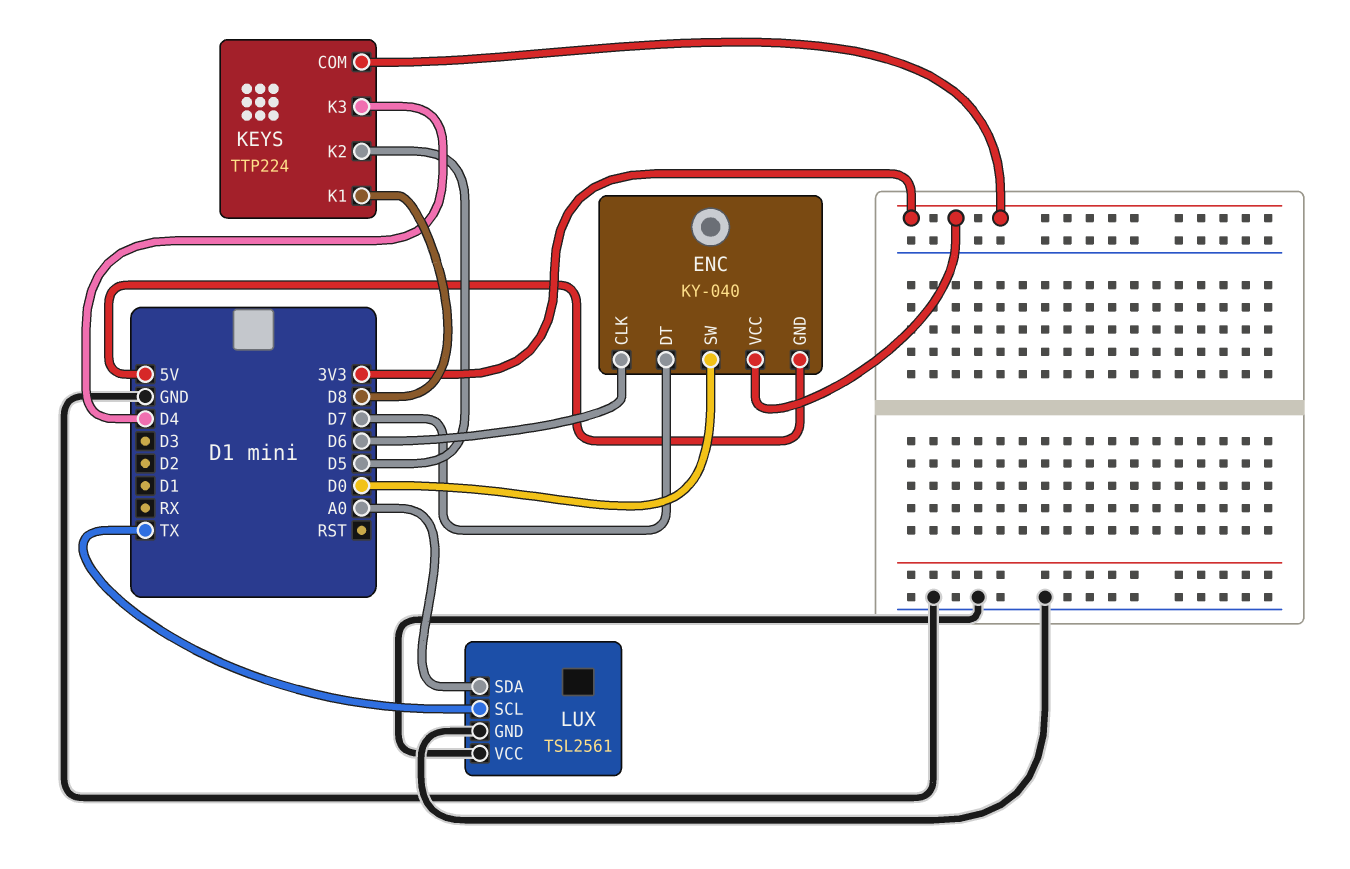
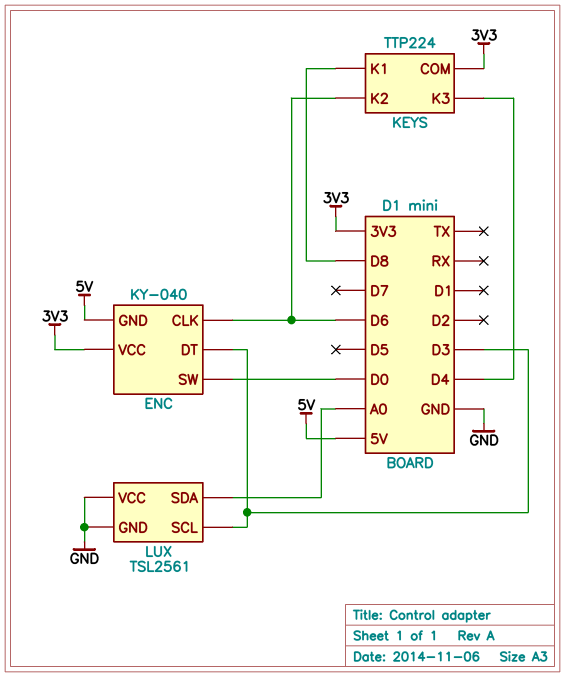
ENC pin DT: D7 -> D3
KEYS pin K2: D5 -> D6
LUX pin SCL: TX -> D3

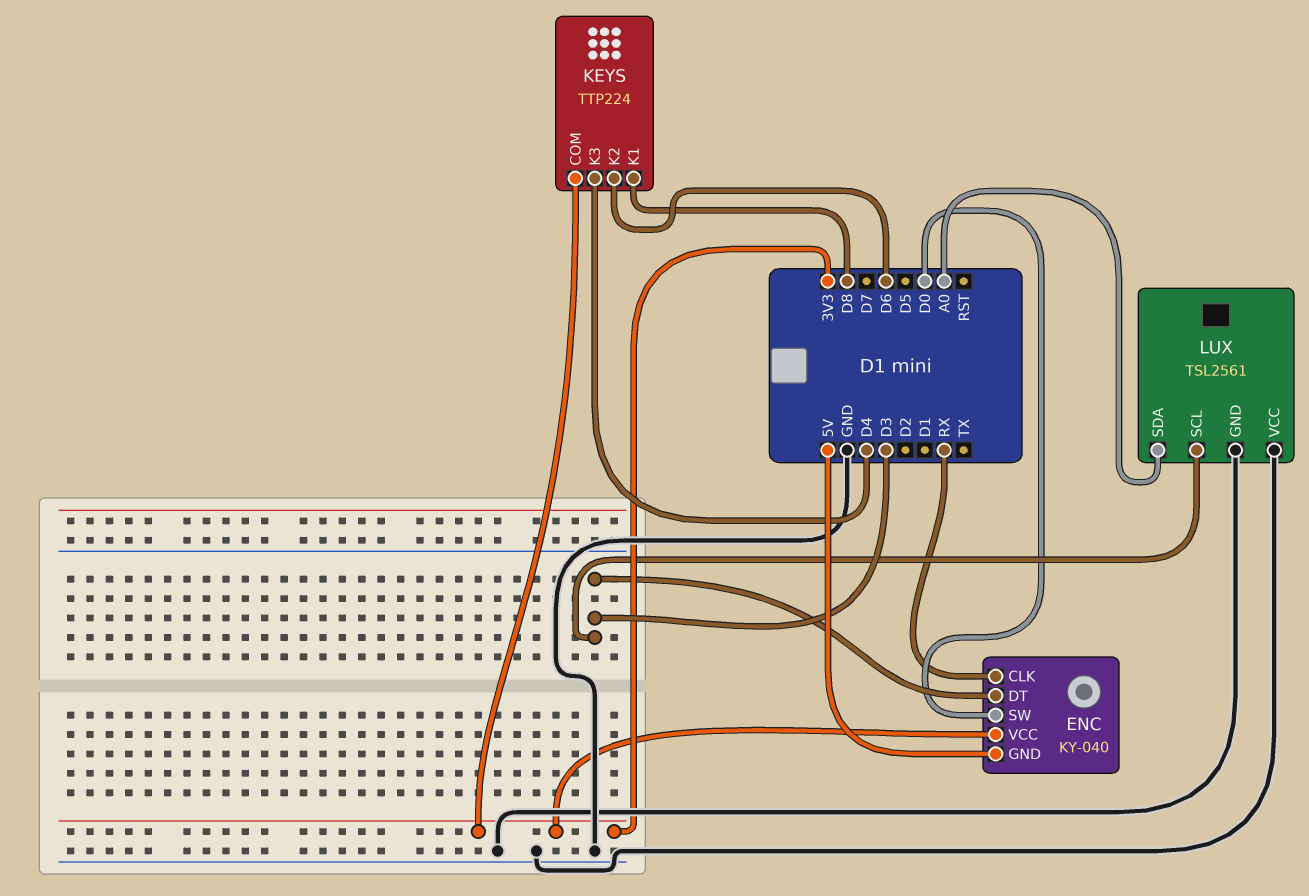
ENC pin CLK: D6 -> RX

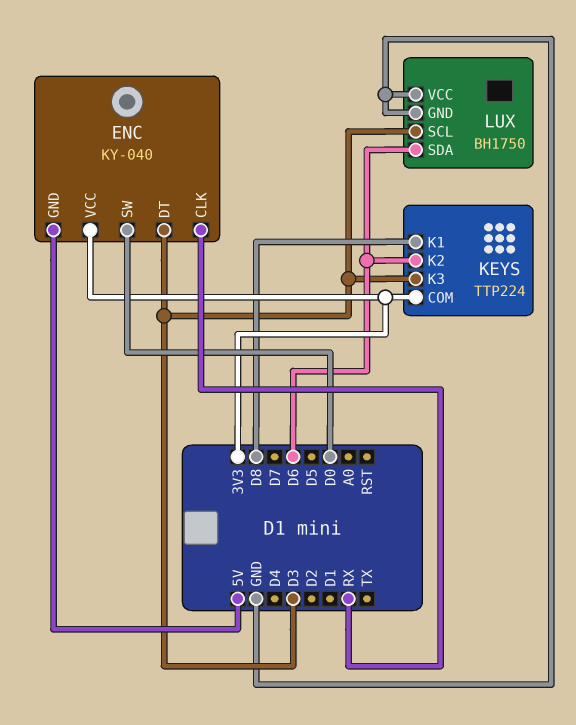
KEYS pin K3: D4 -> D3
LUX: TSL2561 -> BH1750
LUX pin SDA: A0 -> D6

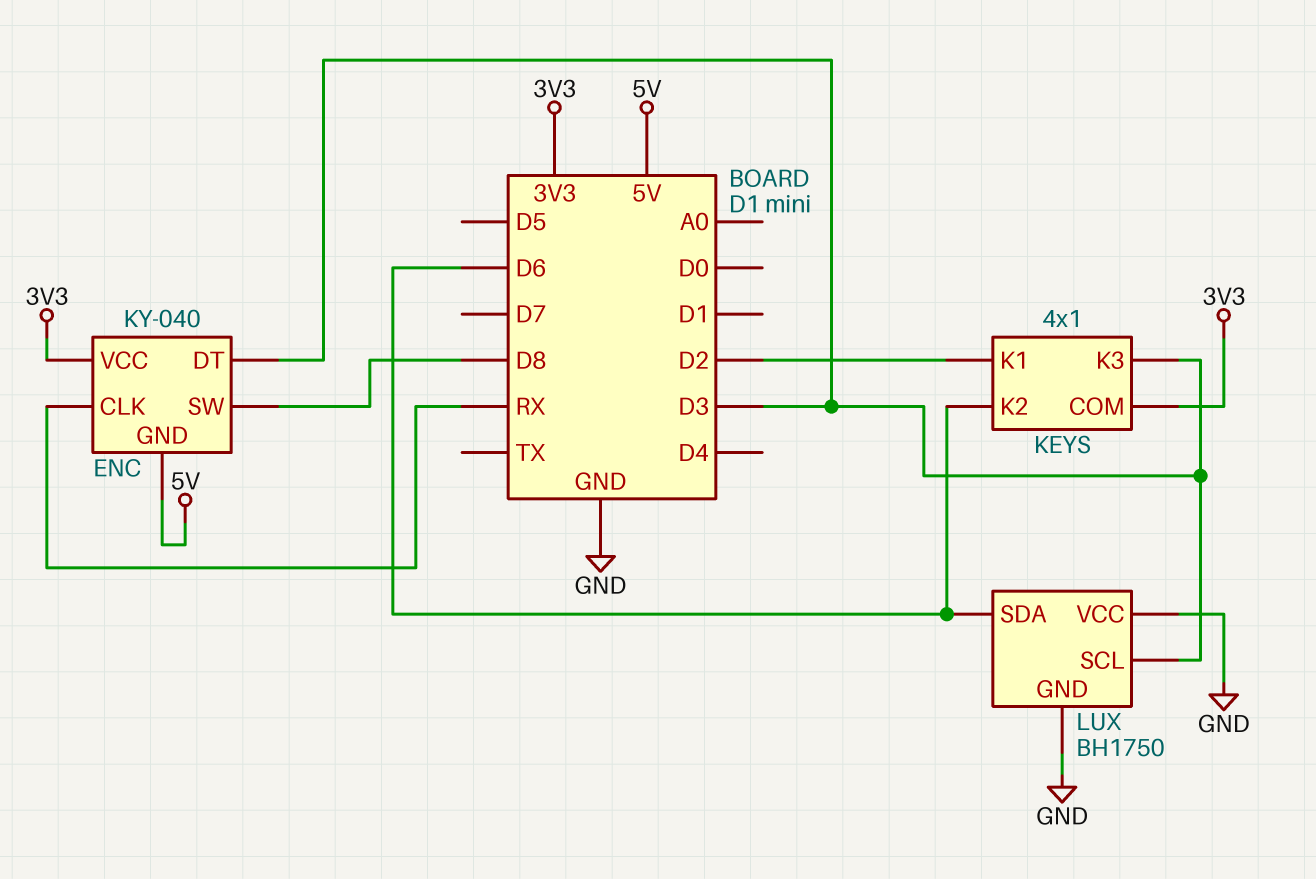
ENC pin SW: D0 -> D8
KEYS: TTP224 -> 4x1
KEYS pin K1: D8 -> D2

